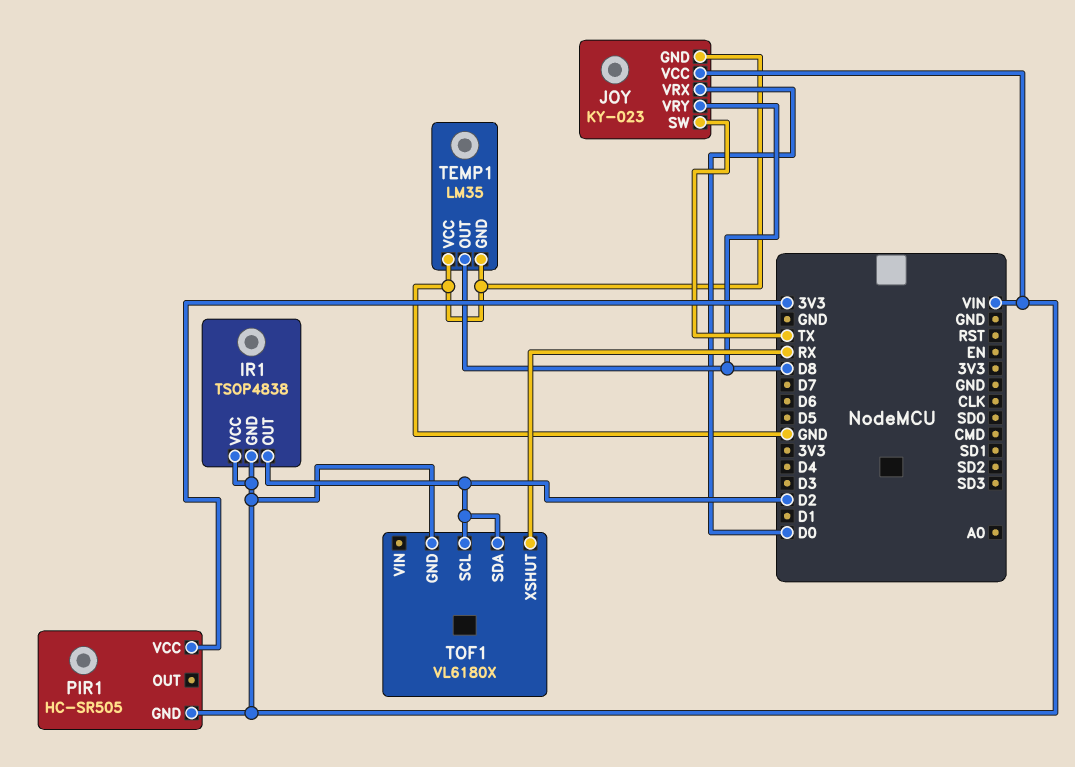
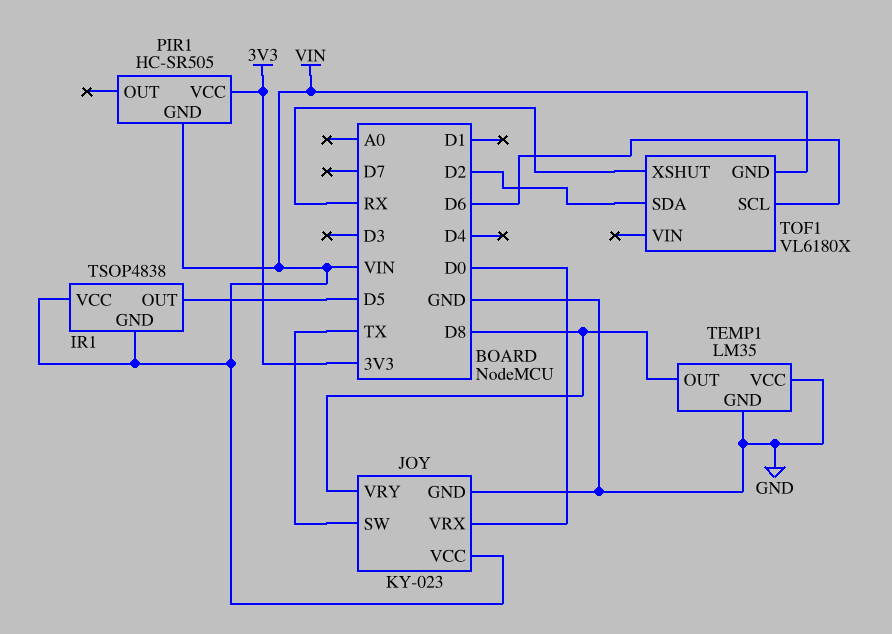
IR1 pin OUT: D2 -> D5
TOF1 pin SCL: D2 -> D6

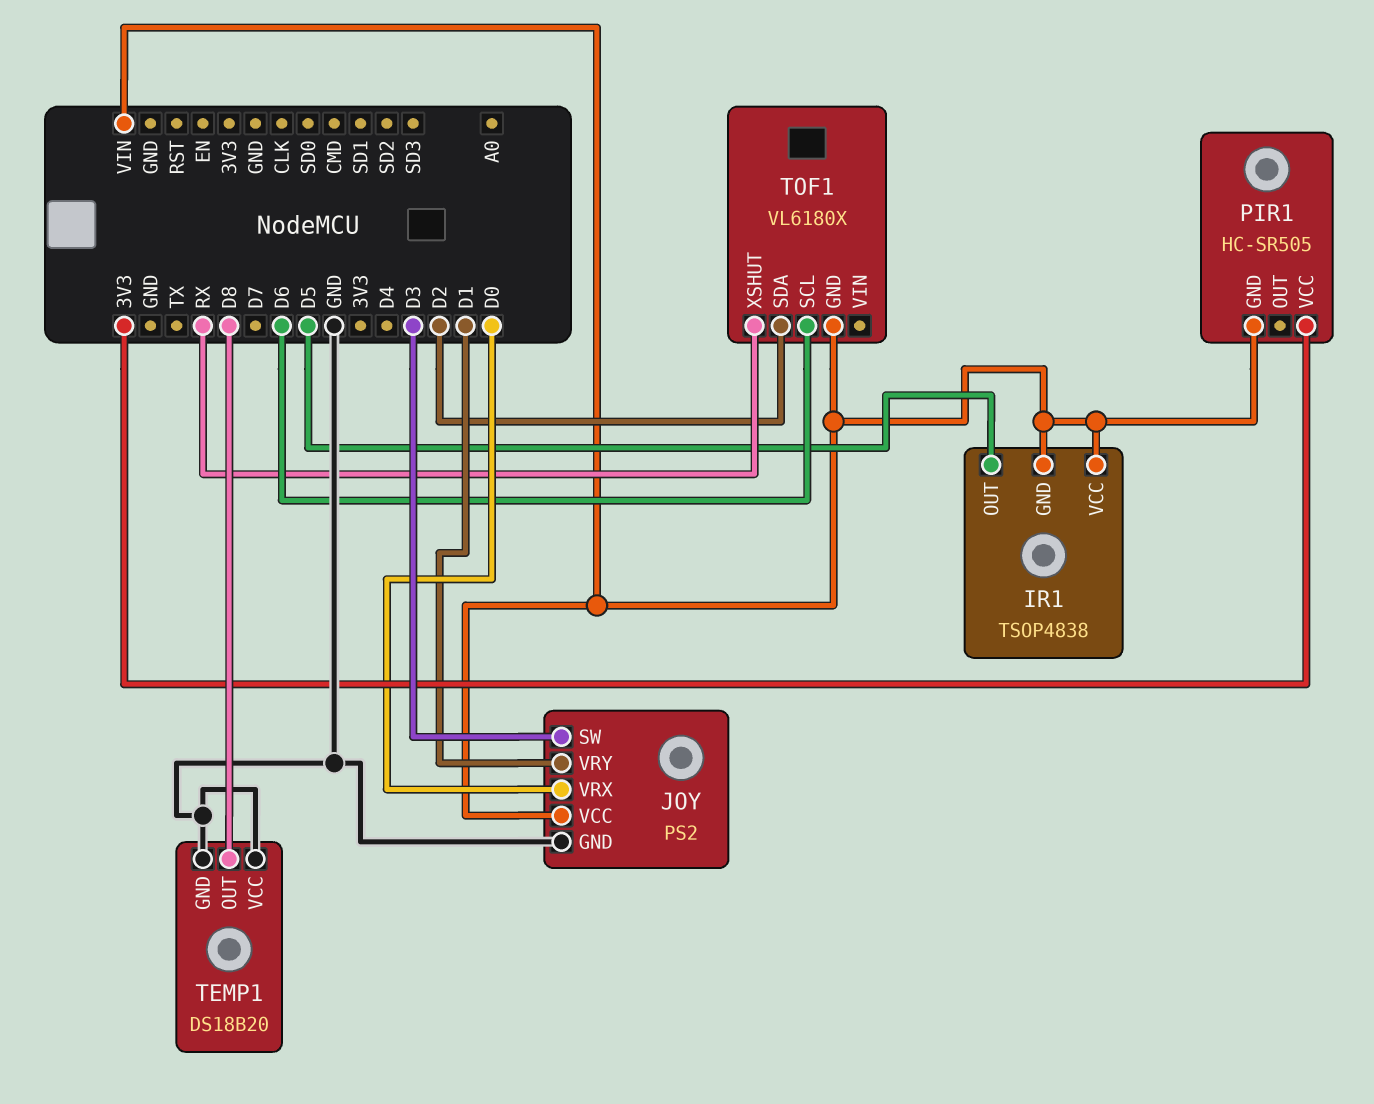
JOY: KY-023 -> PS2
JOY pin SW: TX -> D3
JOY pin VRY: D8 -> D1
TEMP1: LM35 -> DS18B20

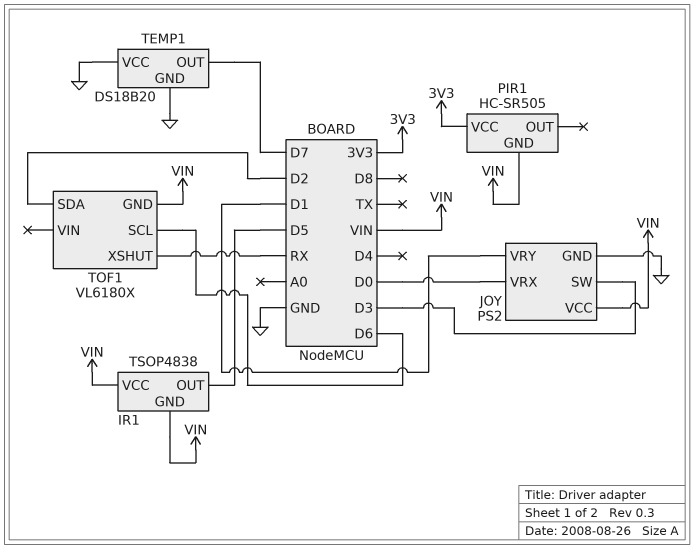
TEMP1 pin OUT: D8 -> D7

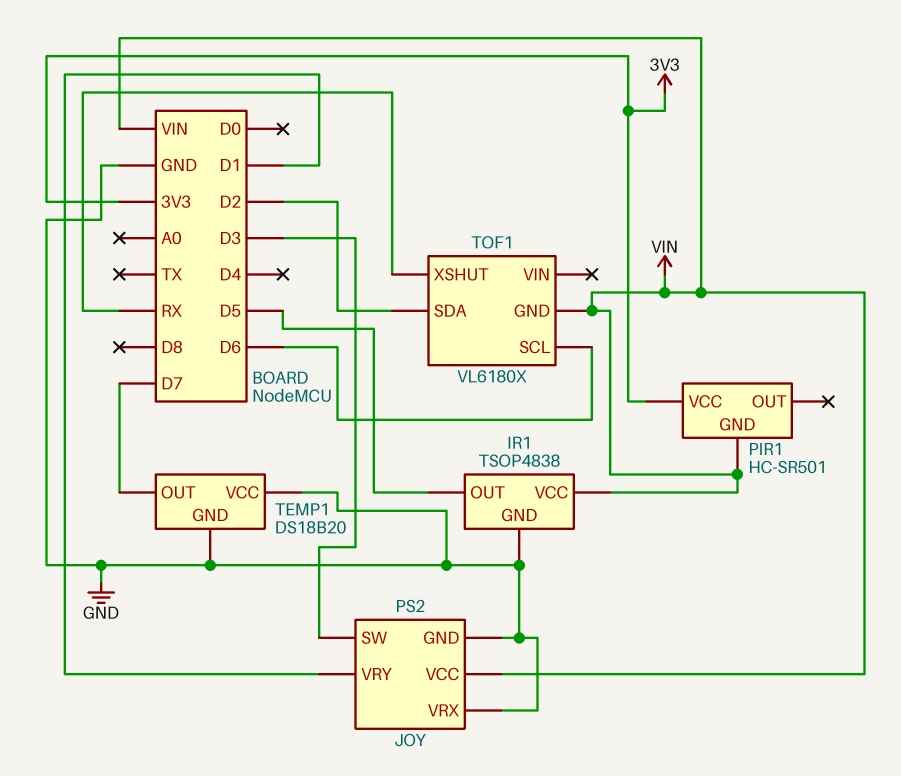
IR1 pin GND: VIN -> GND
JOY pin VRX: D0 -> GND
PIR1: HC-SR505 -> HC-SR501

